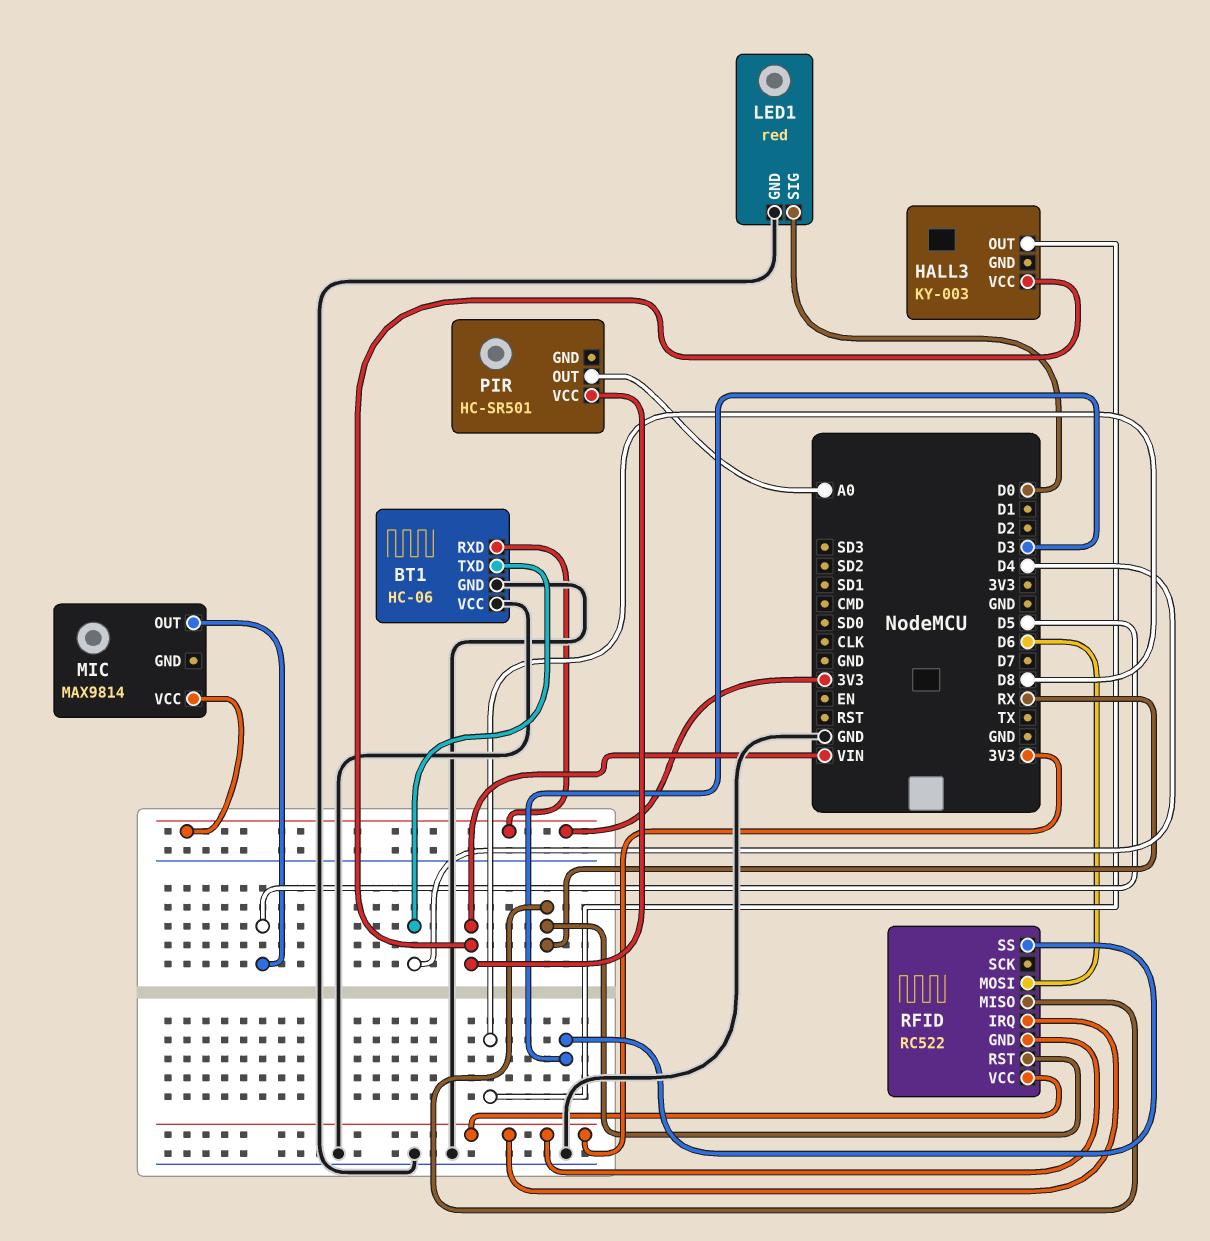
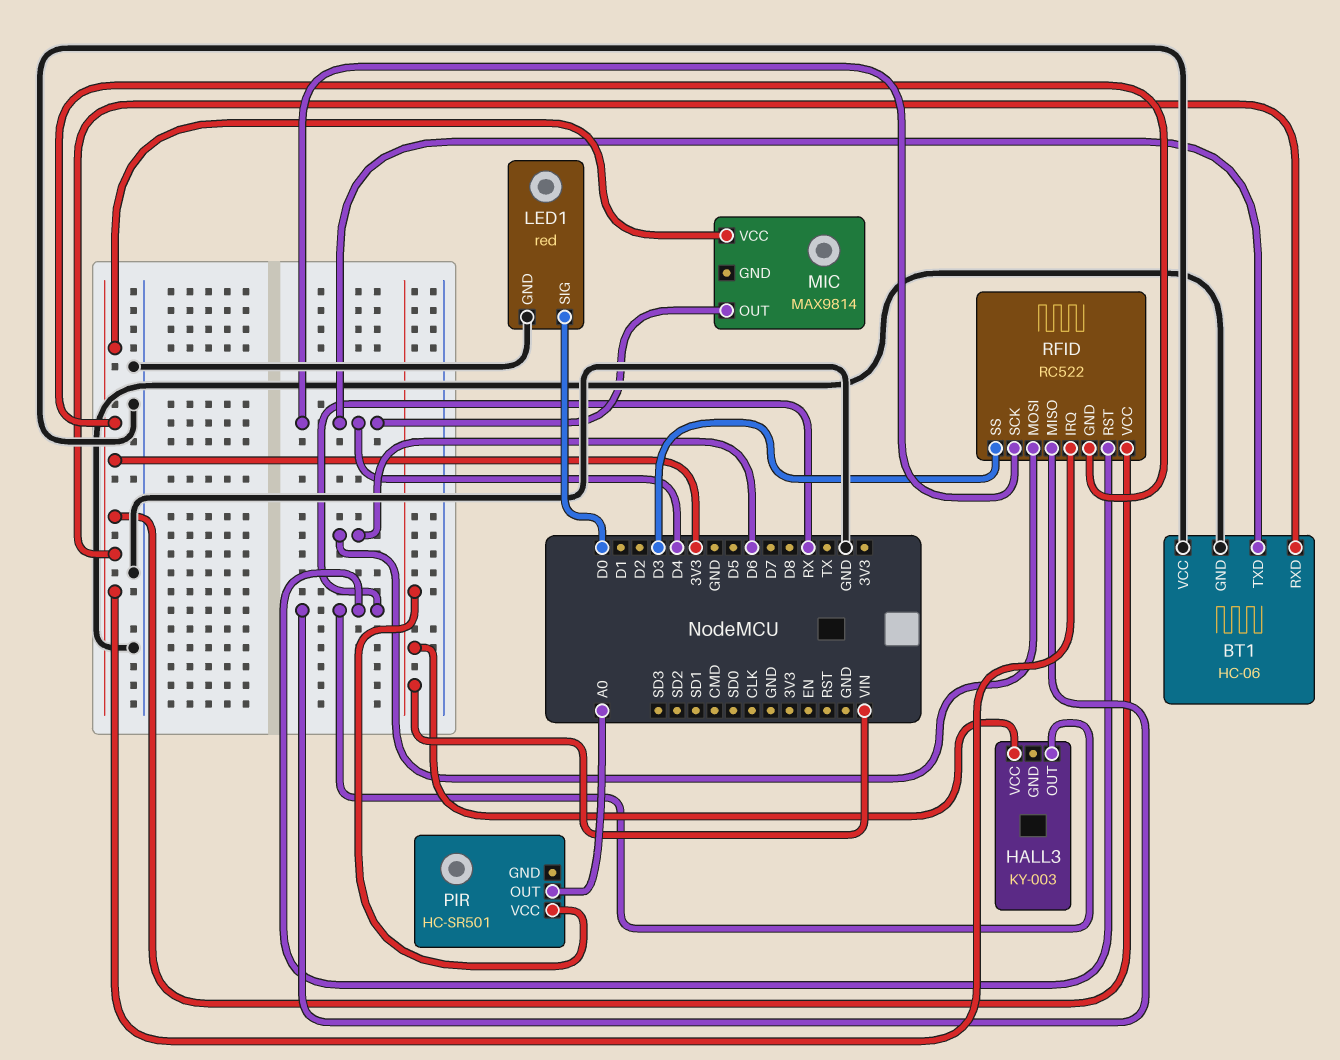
HALL3 pin OUT: D8 -> RX
MIC pin OUT: D5 -> D4
RFID pin SCK: none -> D4

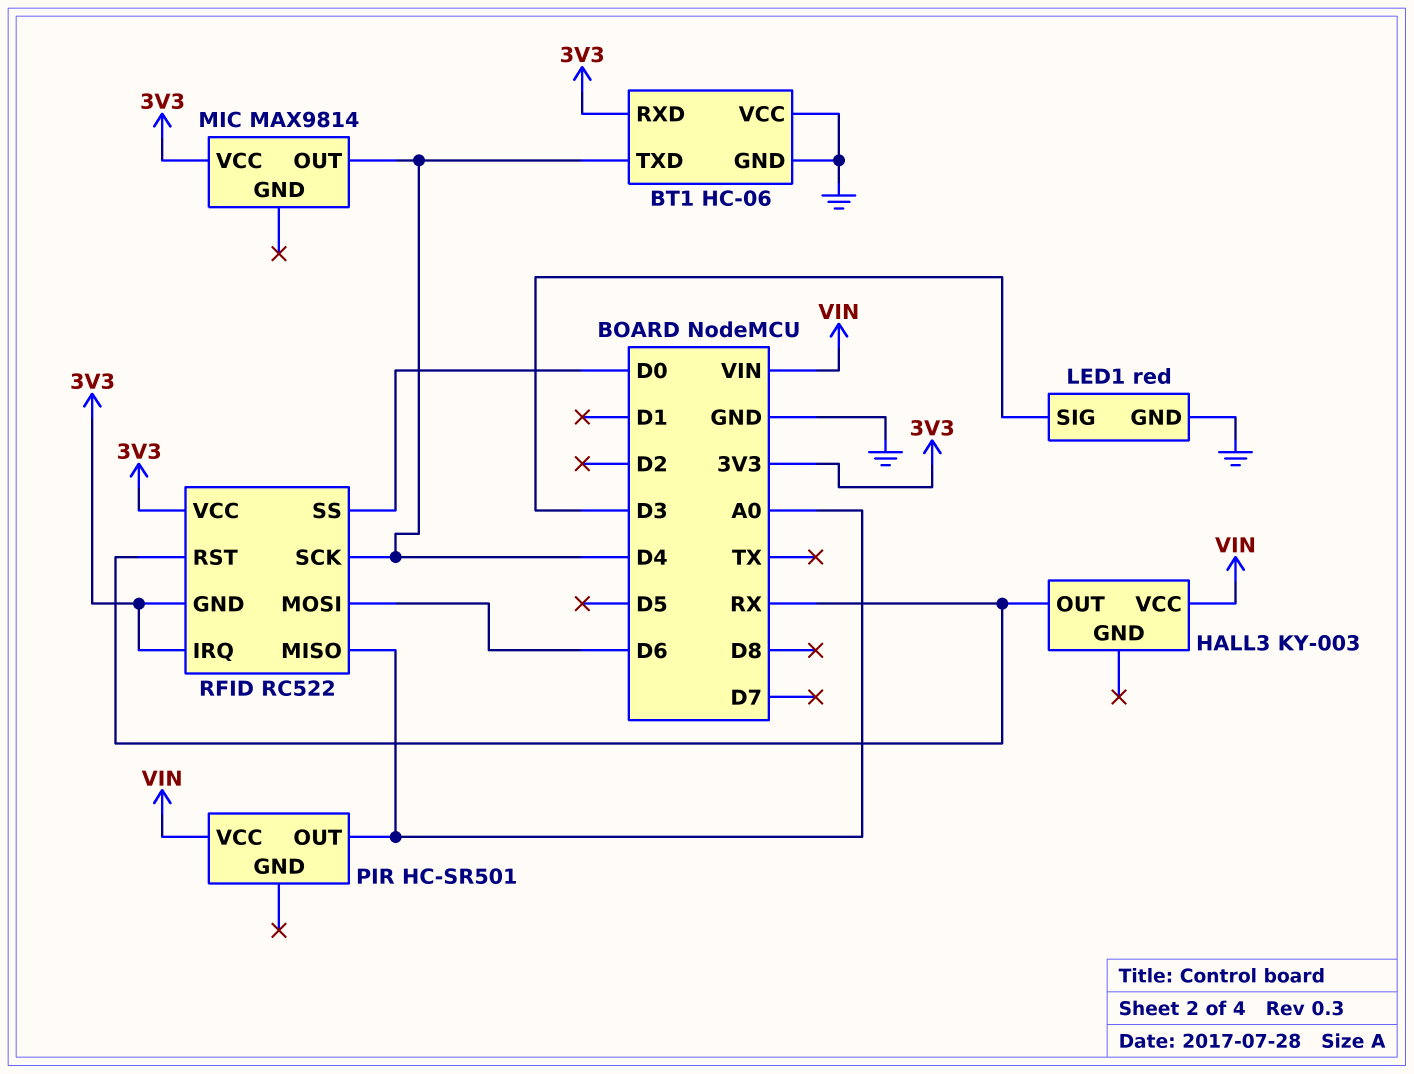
LED1 pin SIG: D0 -> D3
RFID pin MISO: RX -> A0
RFID pin SS: D3 -> D0

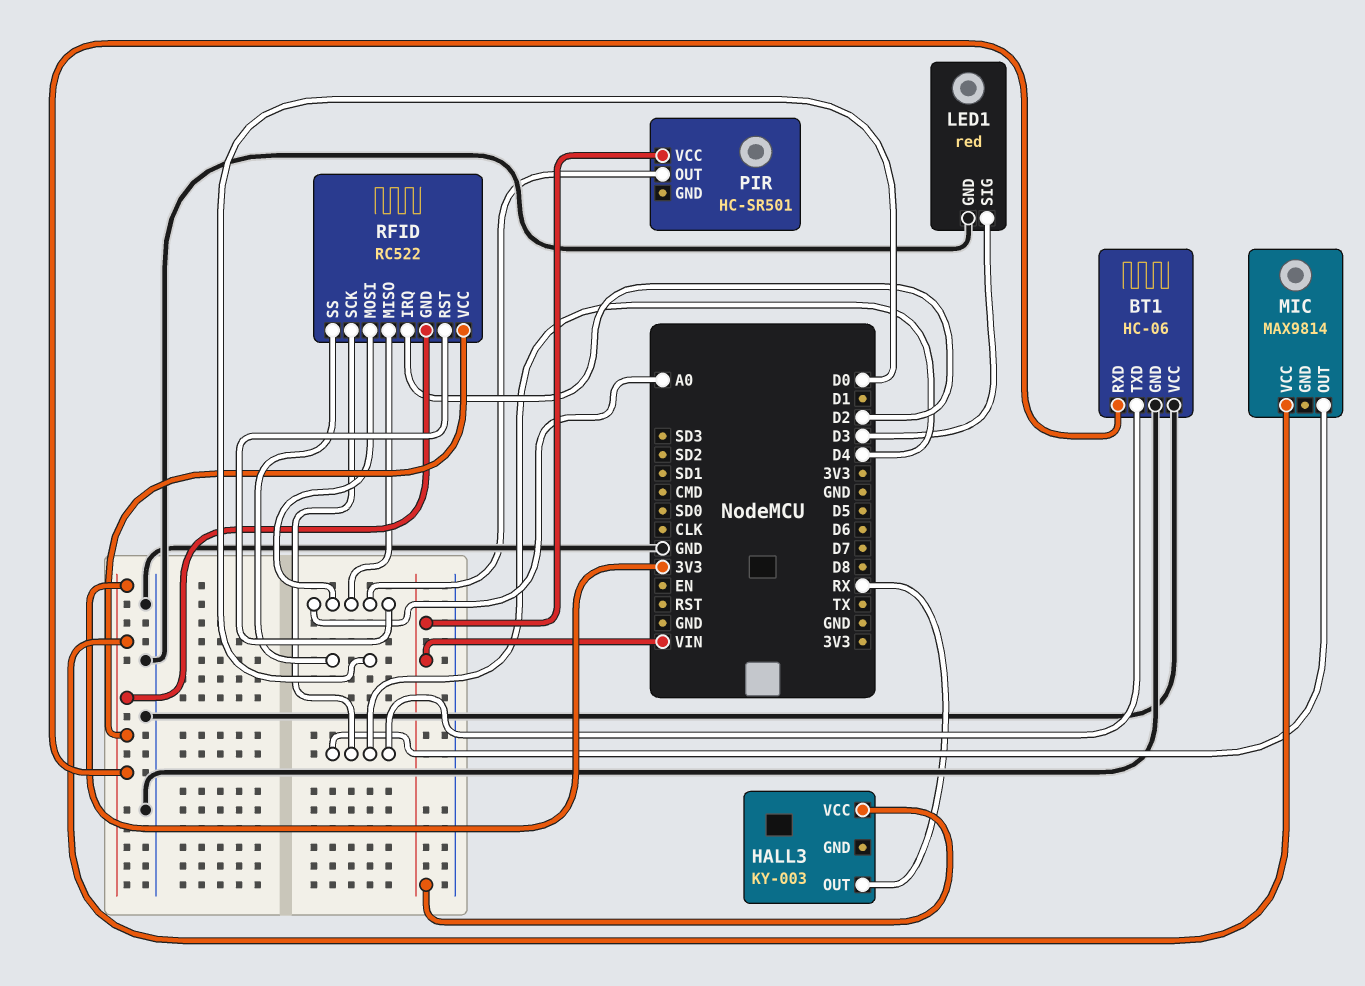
RFID pin IRQ: 3V3 -> D2
RFID pin MOSI: D6 -> A0
RFID pin RST: RX -> A0

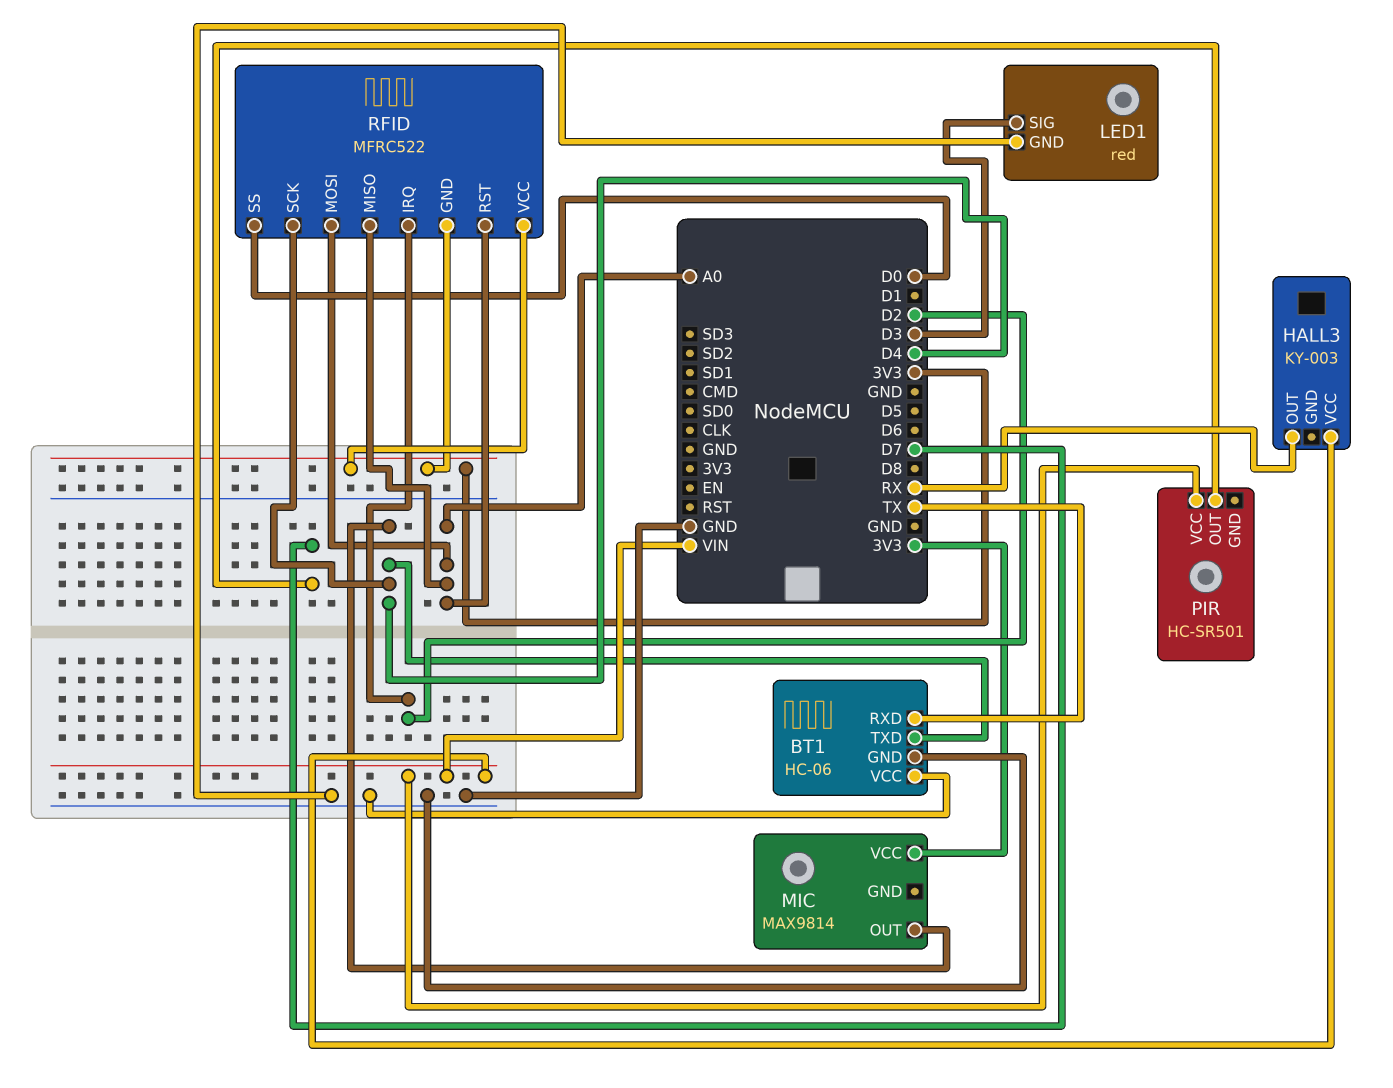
BT1 pin RXD: 3V3 -> TX
PIR pin OUT: A0 -> D7
RFID: RC522 -> MFRC522

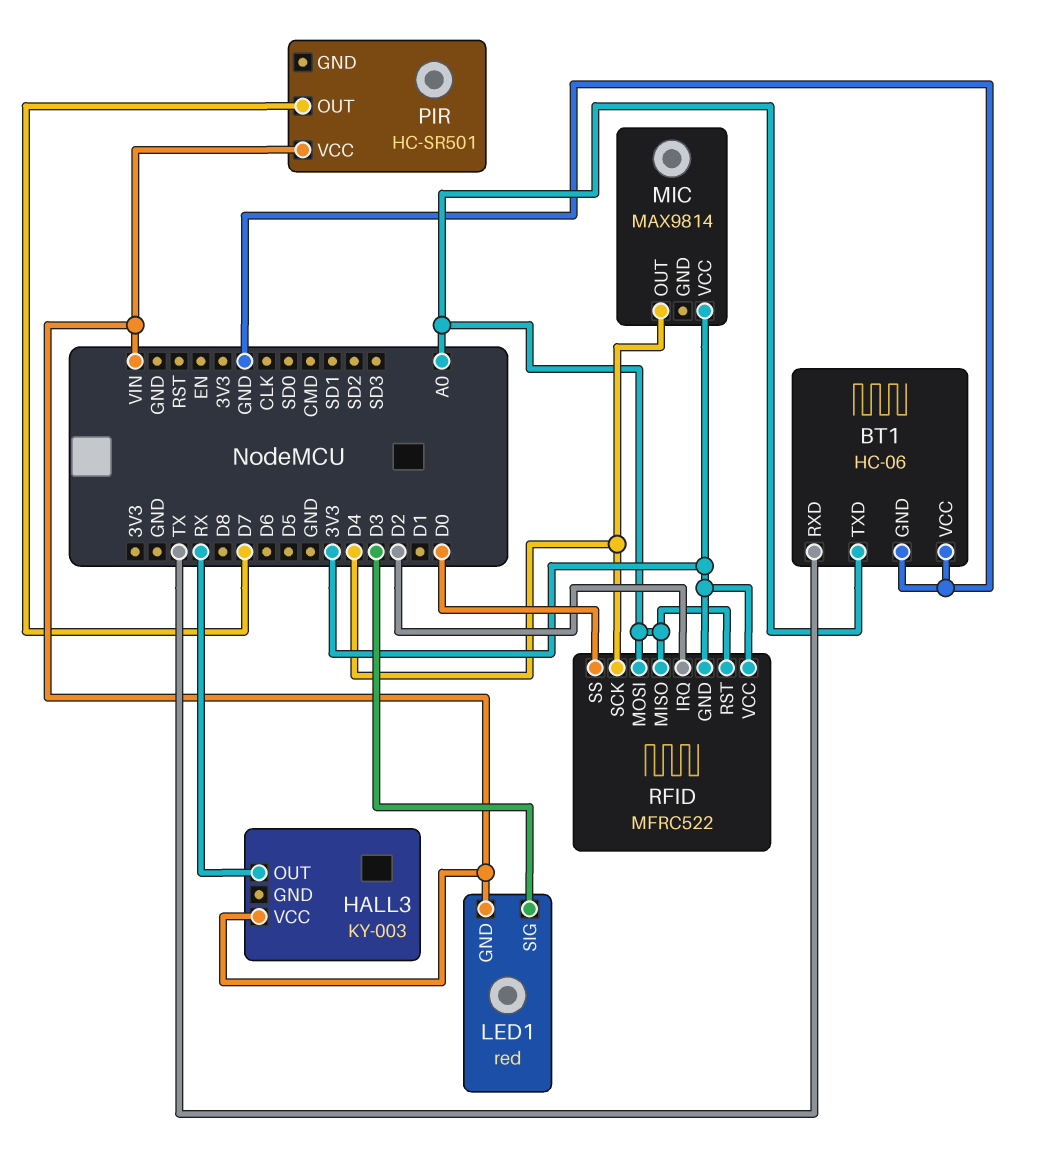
BT1 pin TXD: D4 -> A0
LED1 pin GND: GND -> VIN

